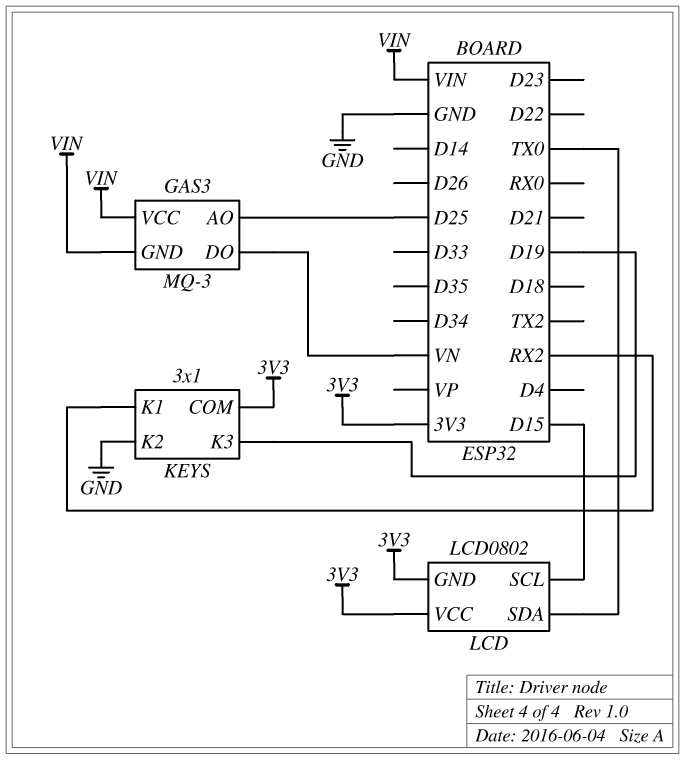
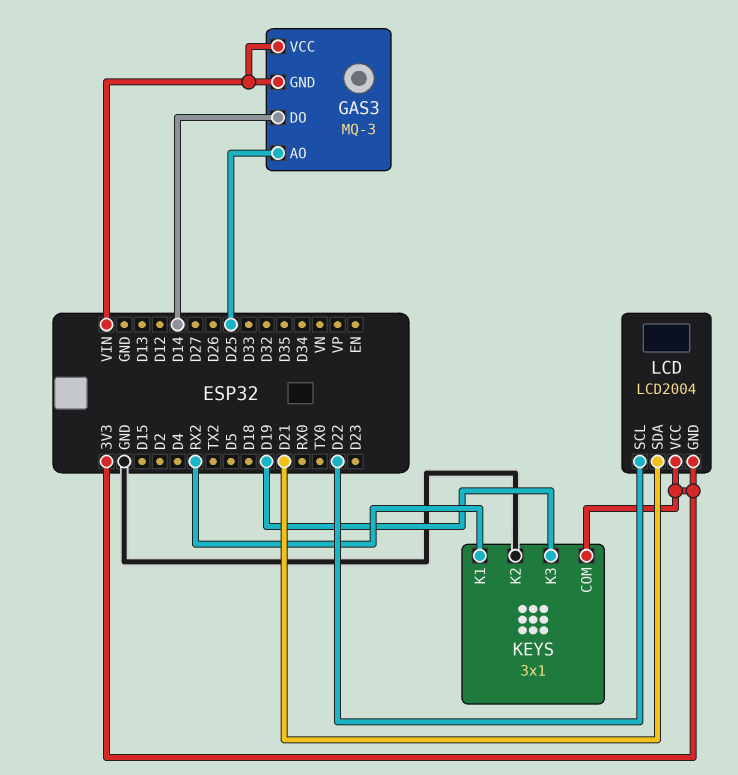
GAS3 pin DO: VN -> D14
LCD: LCD0802 -> LCD2004
LCD pin SCL: D15 -> D22
LCD pin SDA: TX0 -> D21

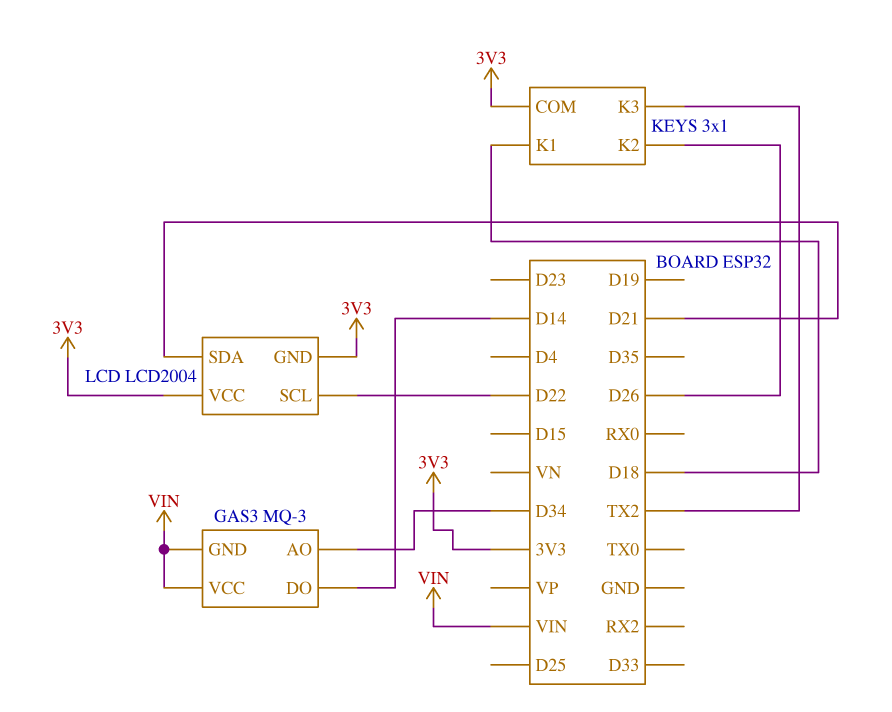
GAS3 pin AO: D25 -> D34
KEYS pin K1: RX2 -> D18
KEYS pin K2: GND -> D26
KEYS pin K3: D19 -> TX2

